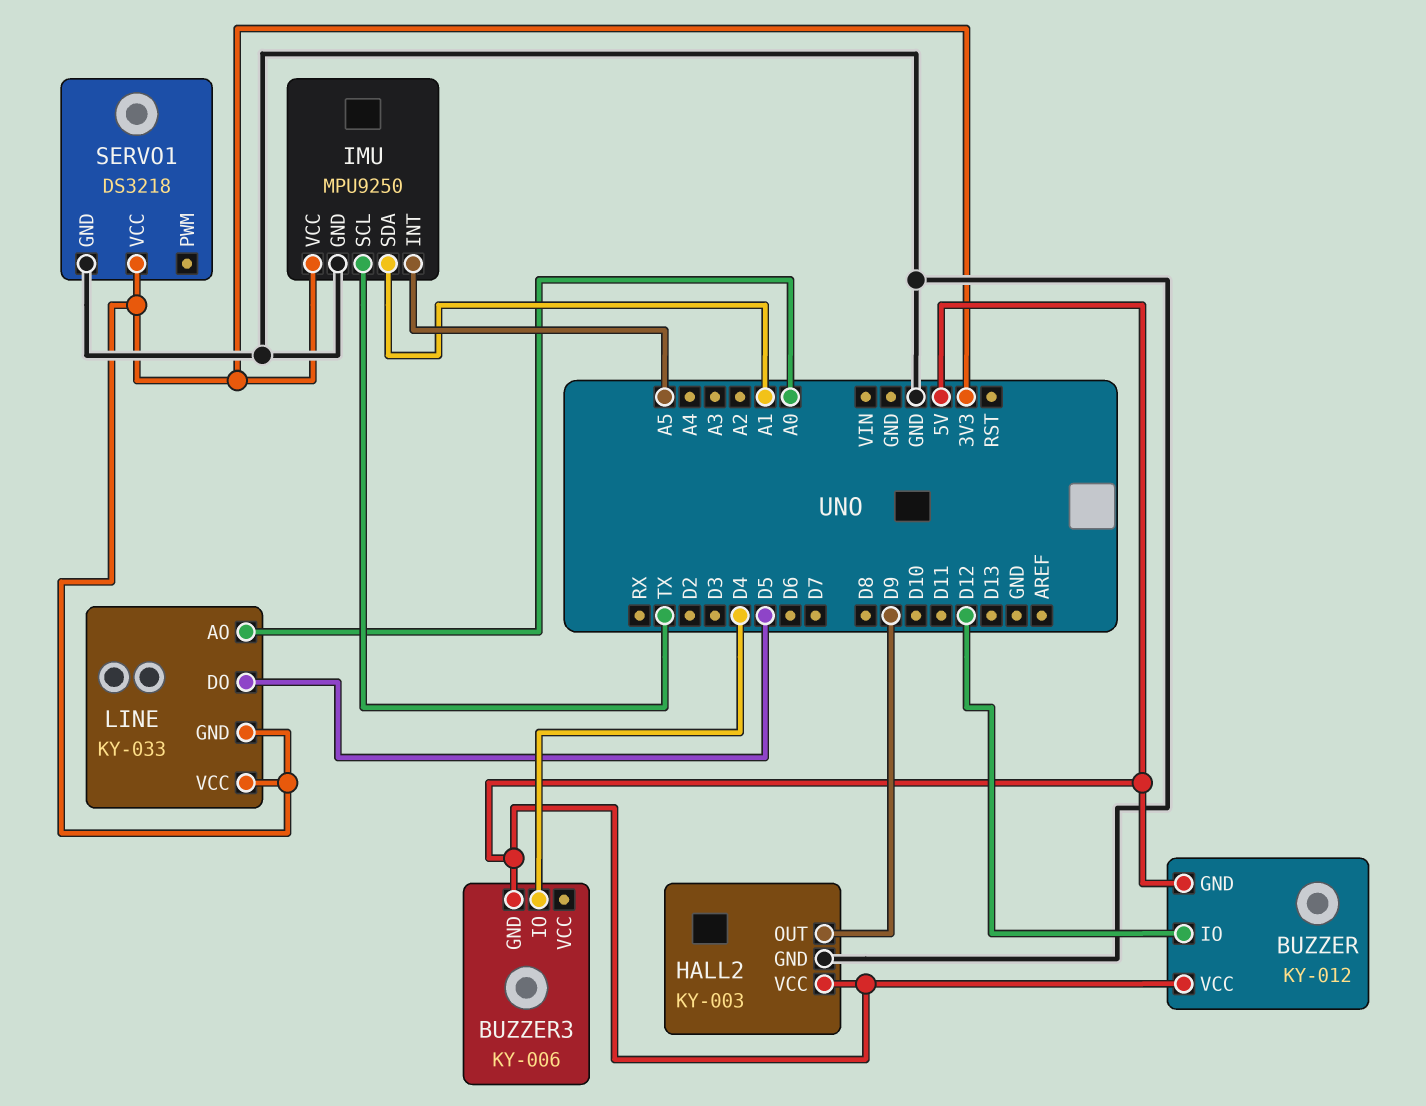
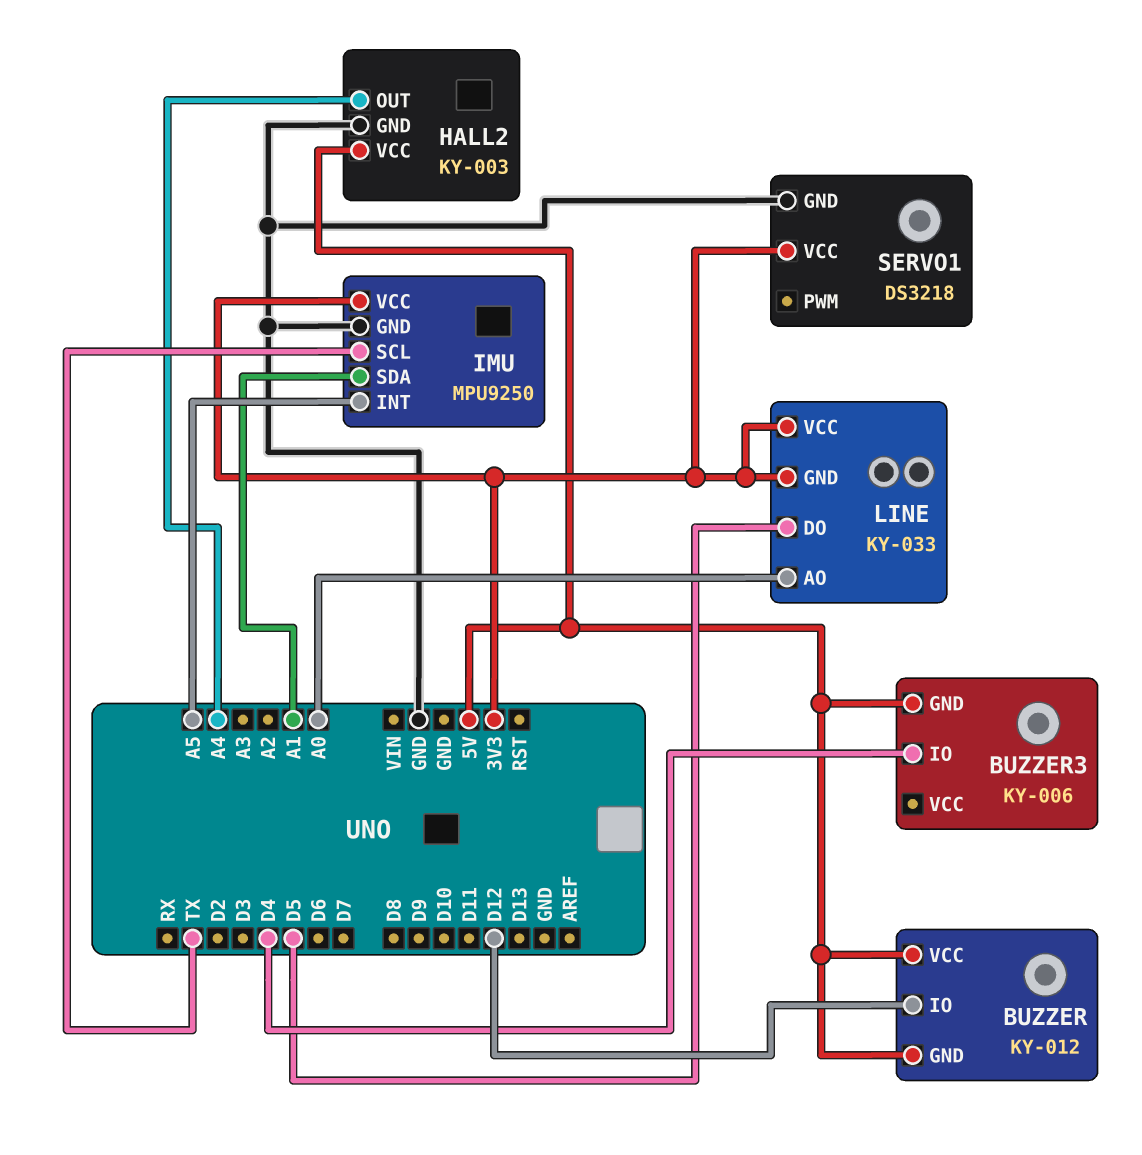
HALL2 pin OUT: D9 -> A4

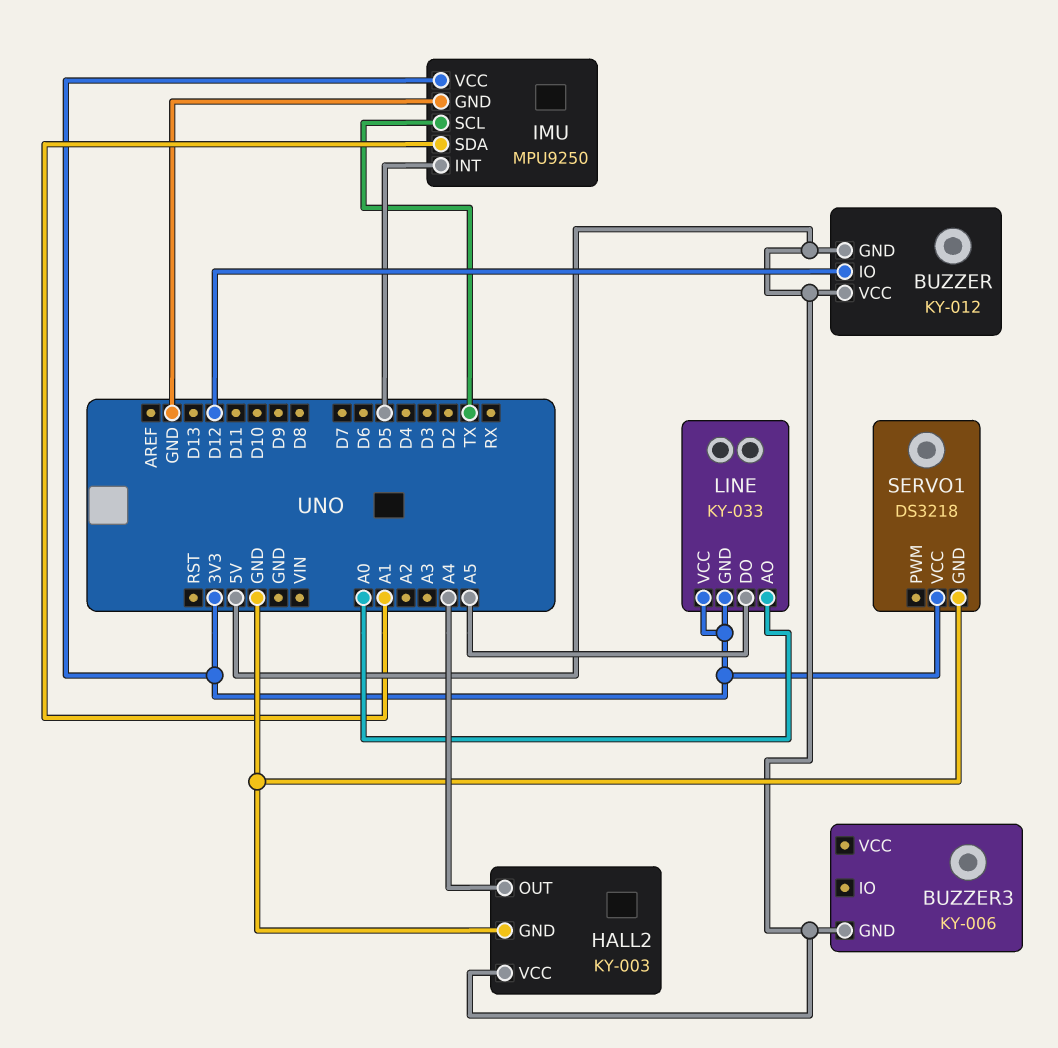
BUZZER3 pin IO: D4 -> none
IMU pin INT: A5 -> D5
LINE pin DO: D5 -> A5

